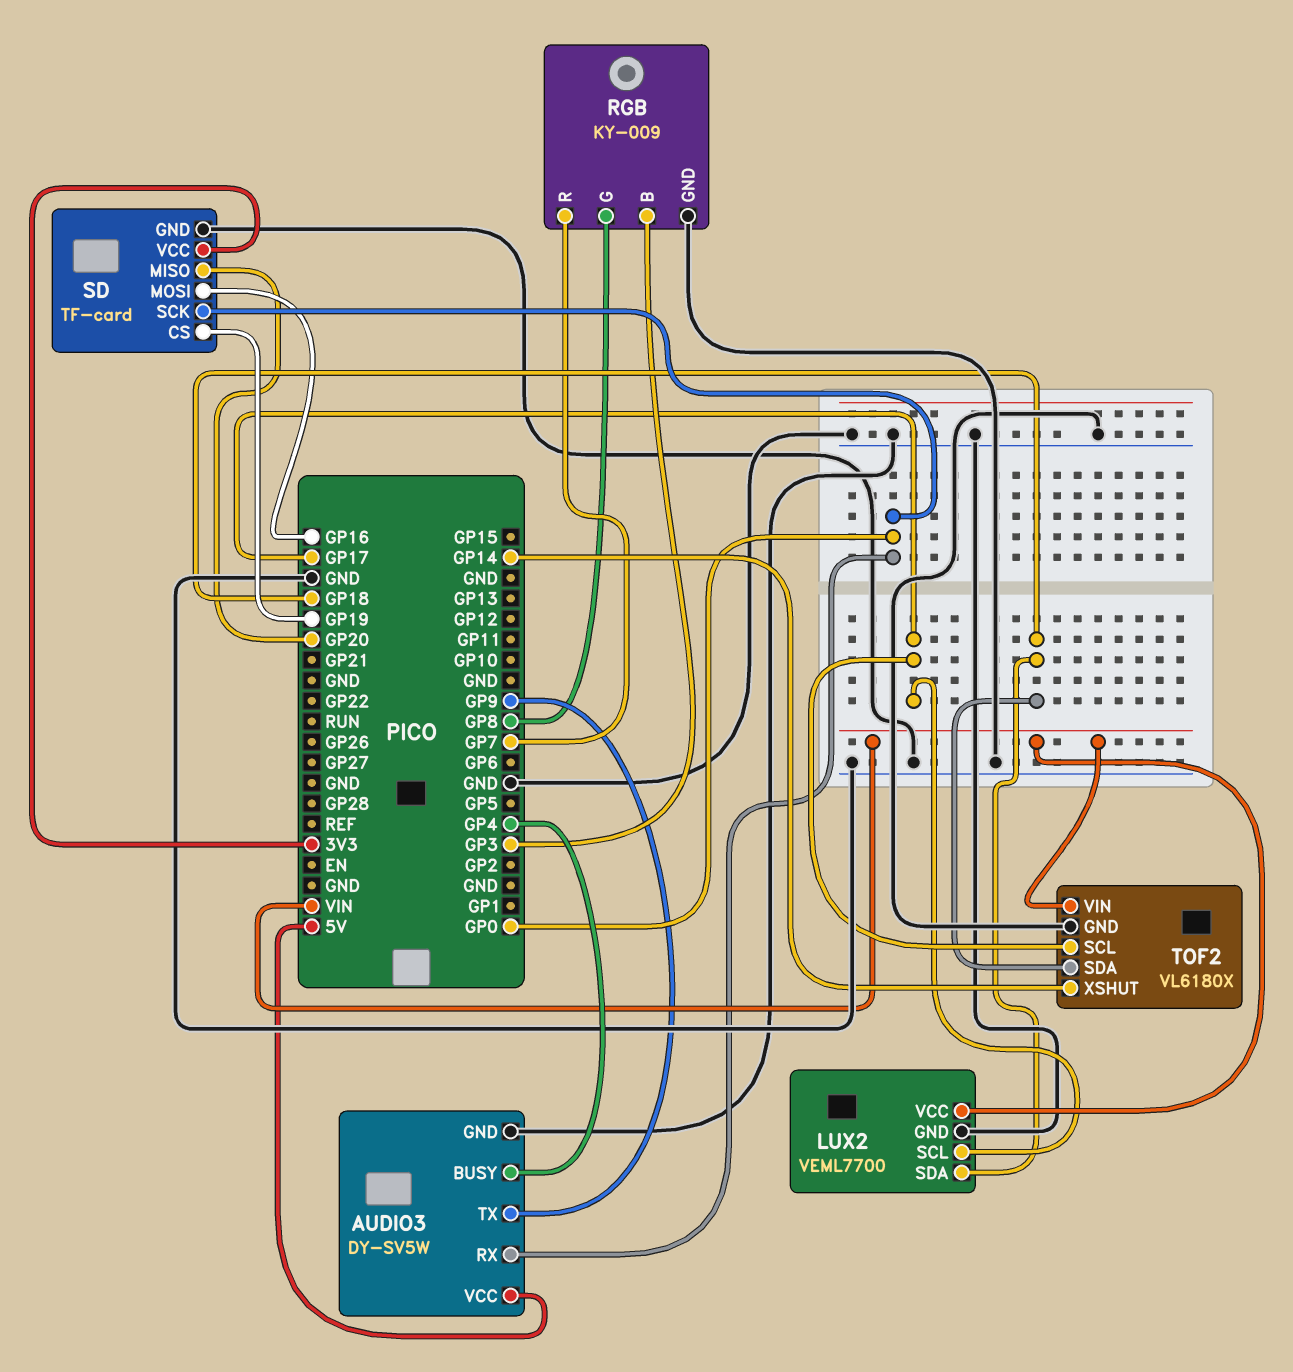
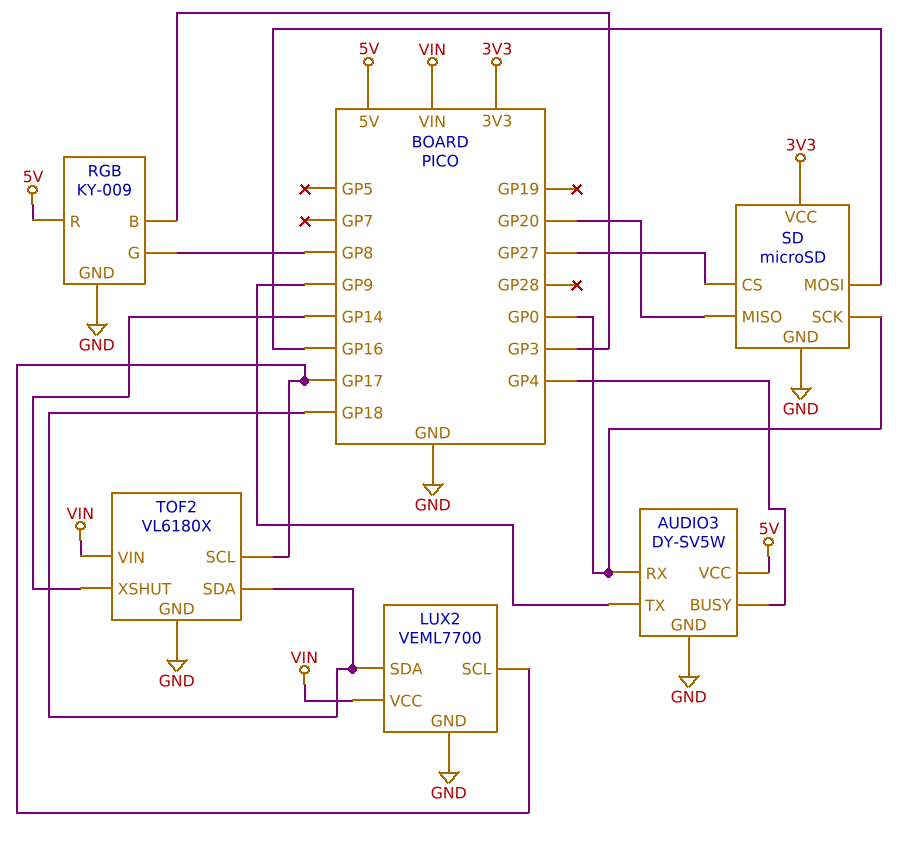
RGB pin R: GP7 -> 5V
SD: TF-card -> microSD
SD pin CS: GP19 -> GP27

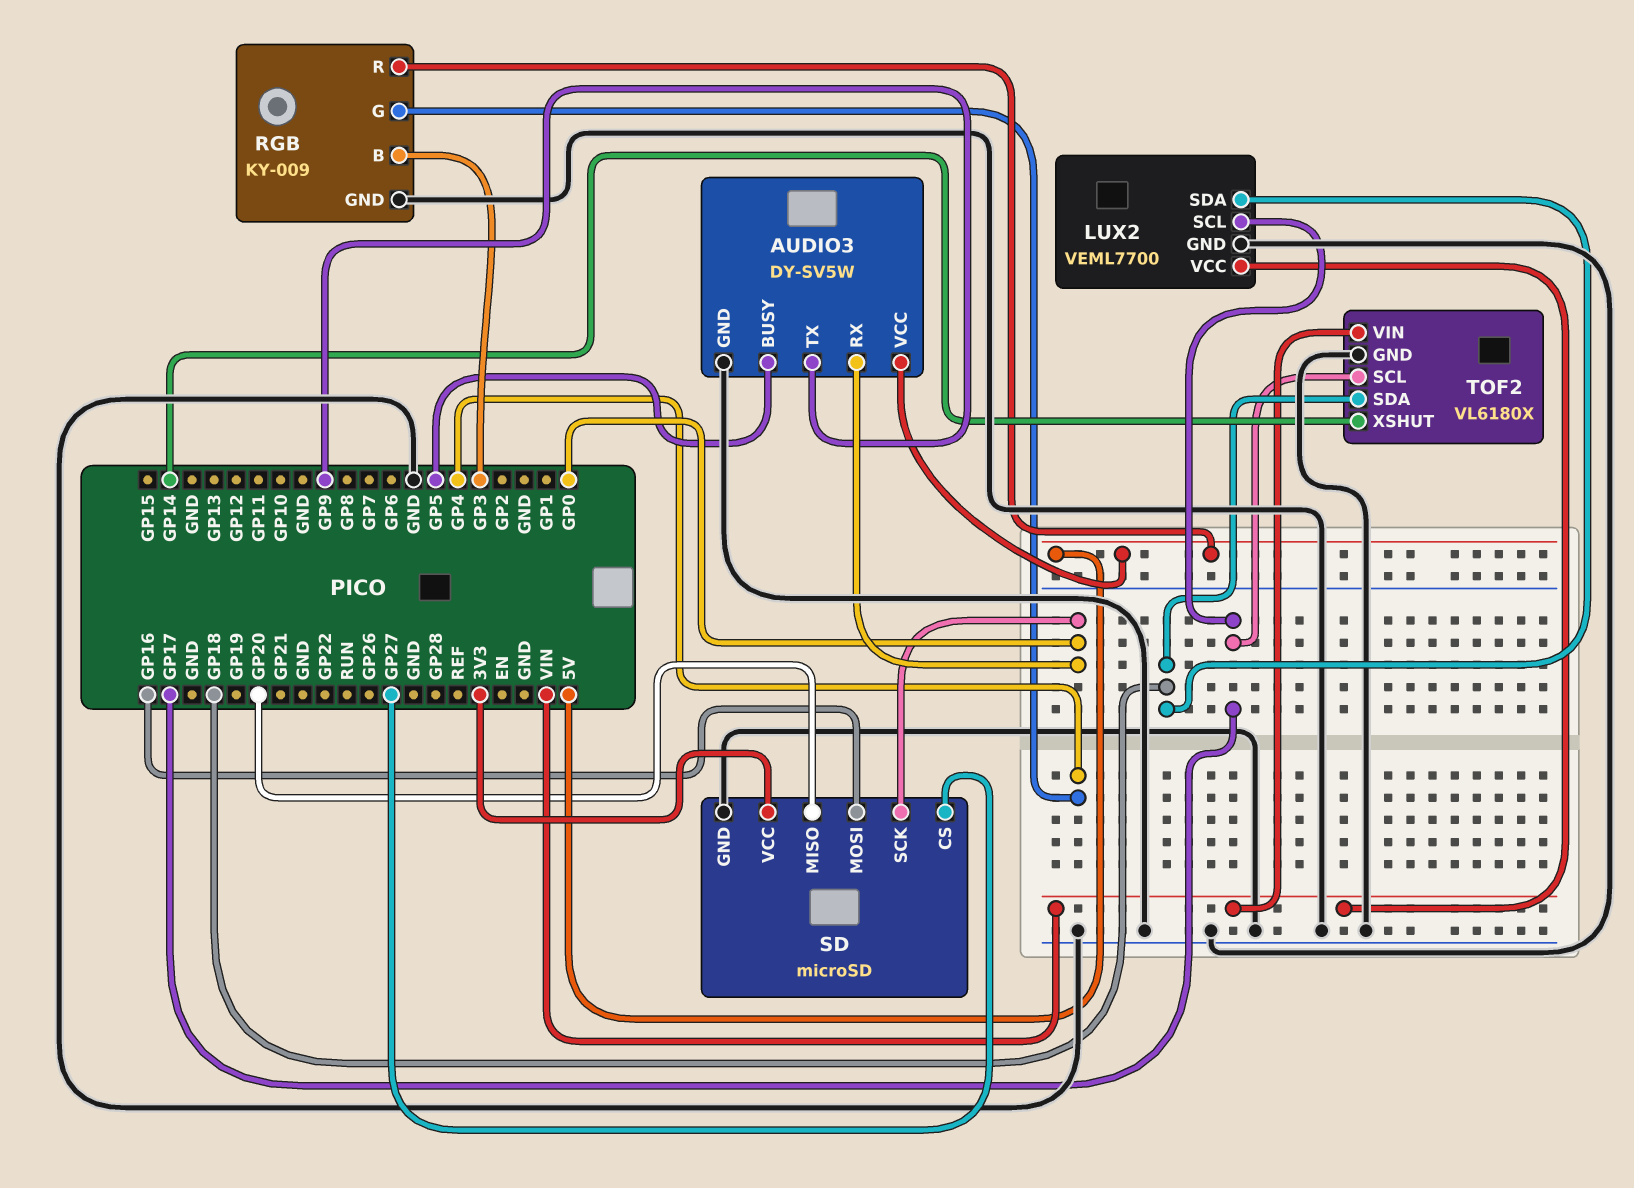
AUDIO3 pin BUSY: GP4 -> GP5
RGB pin G: GP8 -> GP4

